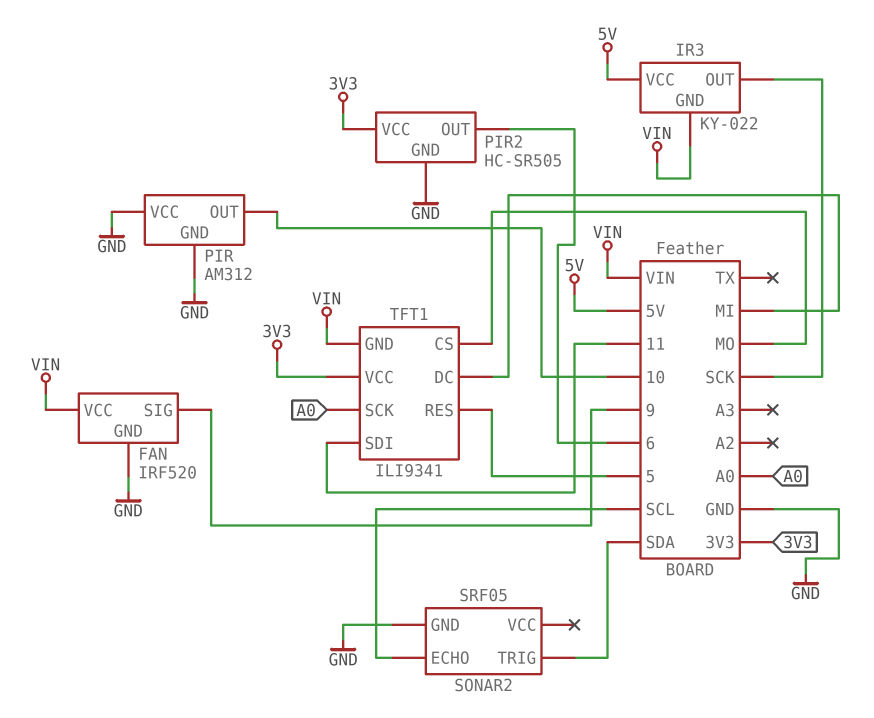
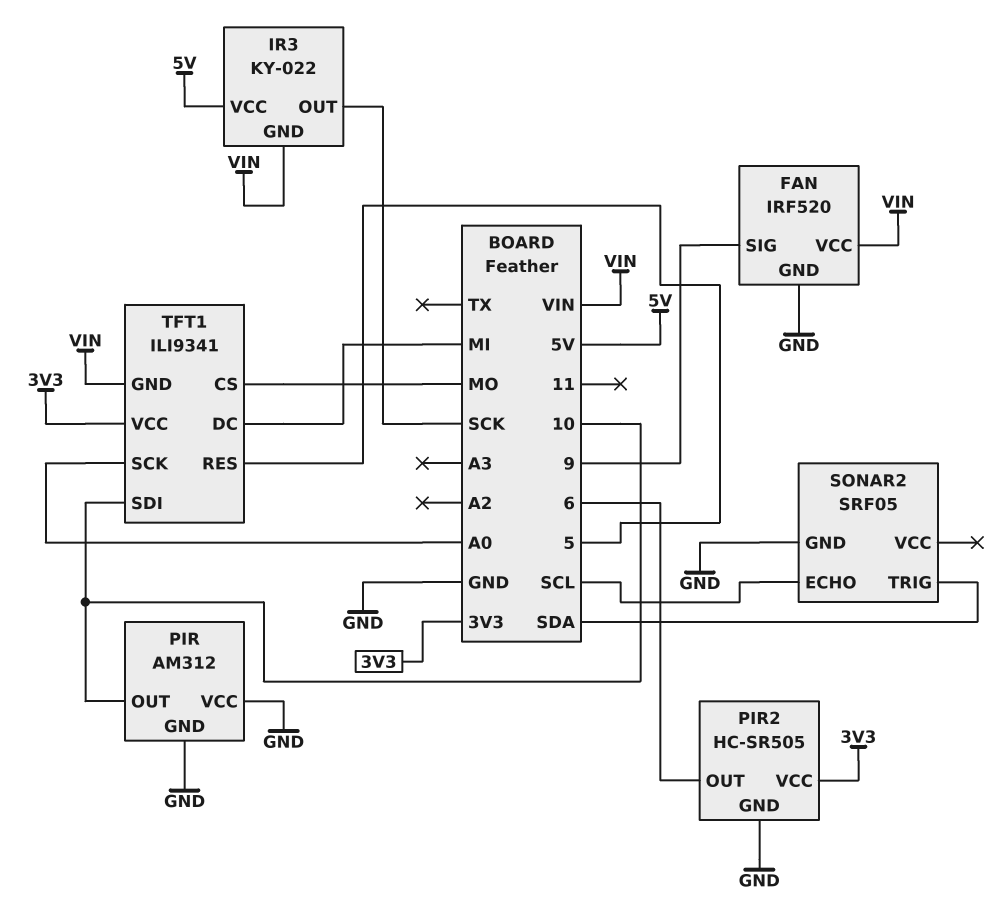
TFT1 pin SDI: 11 -> 10

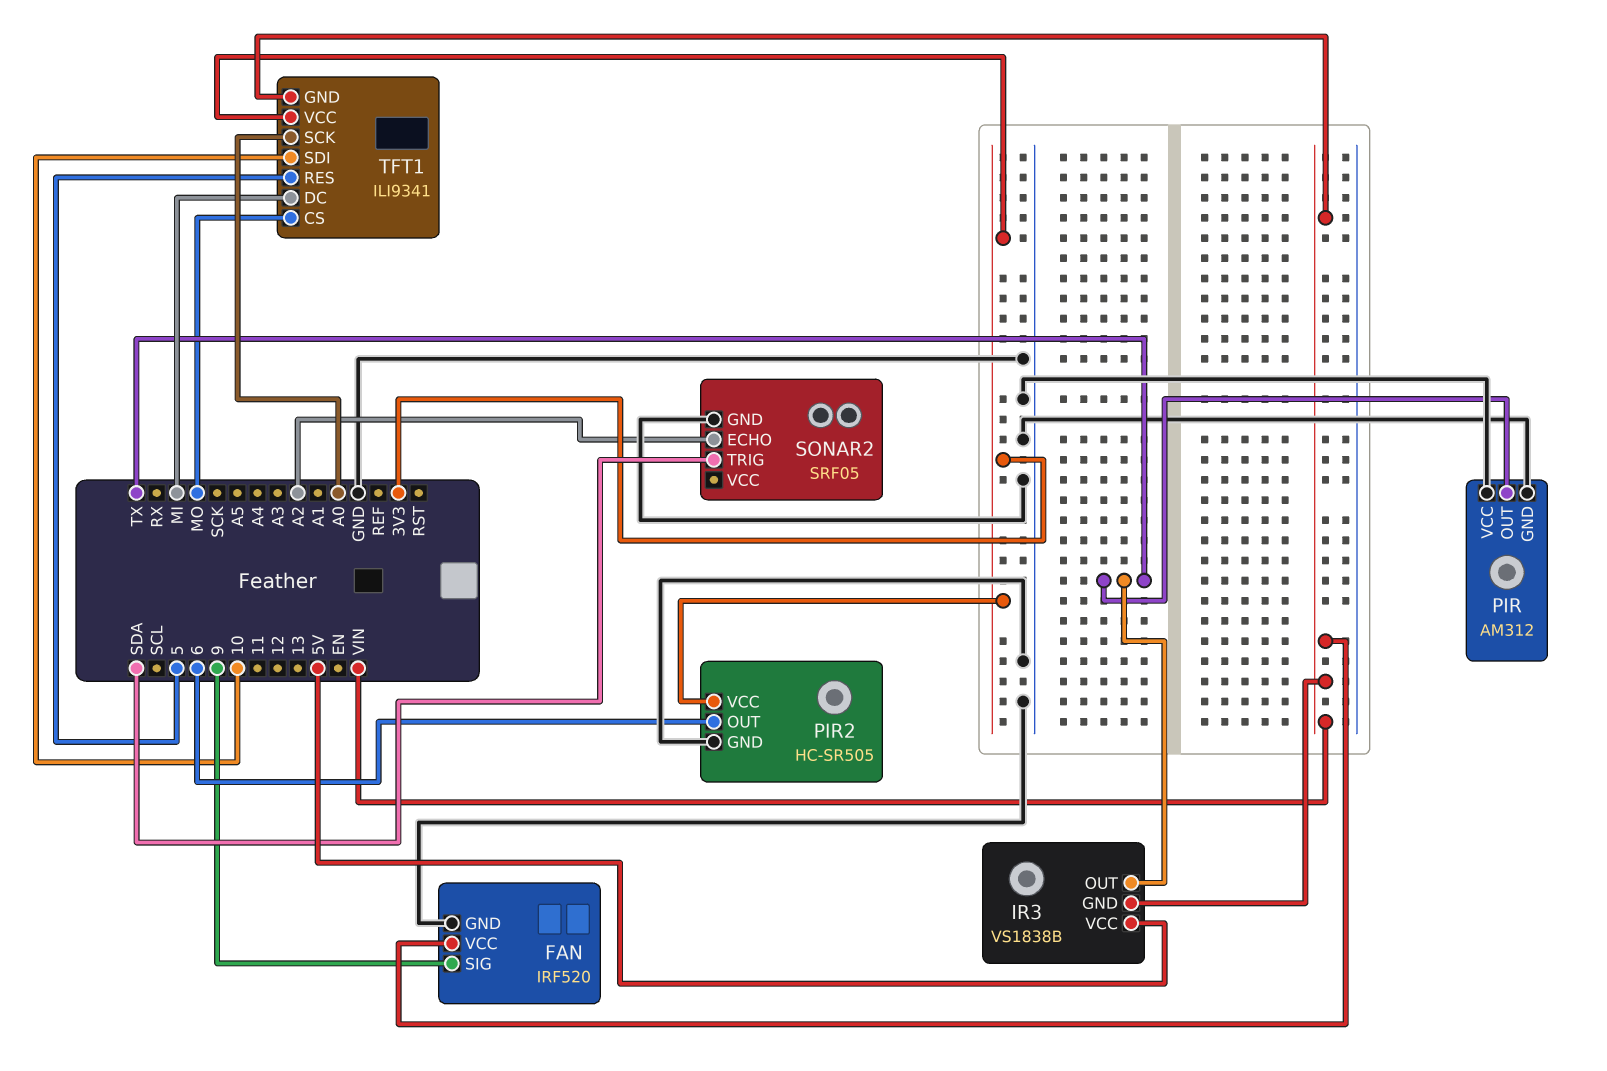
IR3: KY-022 -> VS1838B
IR3 pin OUT: SCK -> TX
PIR pin OUT: 10 -> TX
SONAR2 pin ECHO: SCL -> A2

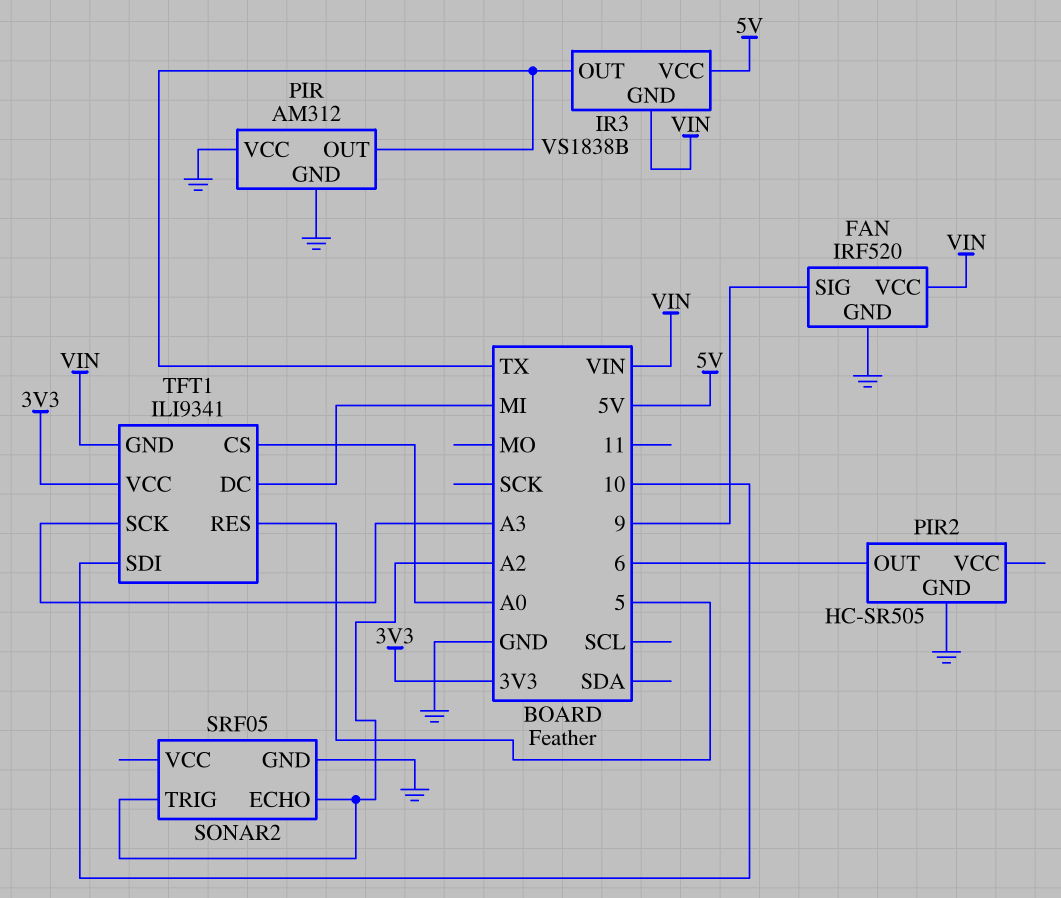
PIR2 pin VCC: 3V3 -> none
SONAR2 pin TRIG: SDA -> A2
TFT1 pin CS: MO -> A0
TFT1 pin SCK: A0 -> A3

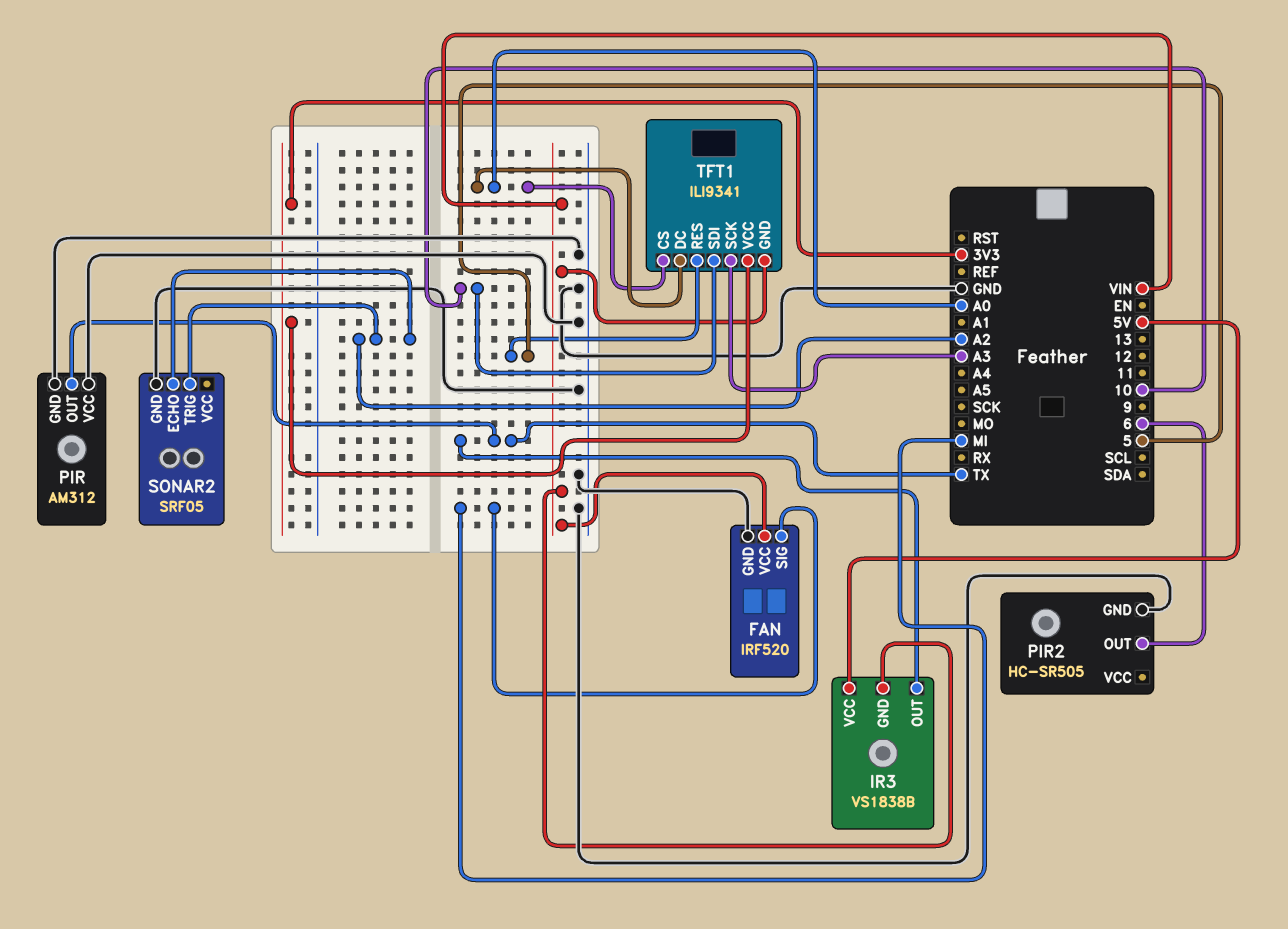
FAN pin SIG: 9 -> MI
TFT1 pin DC: MI -> A0

